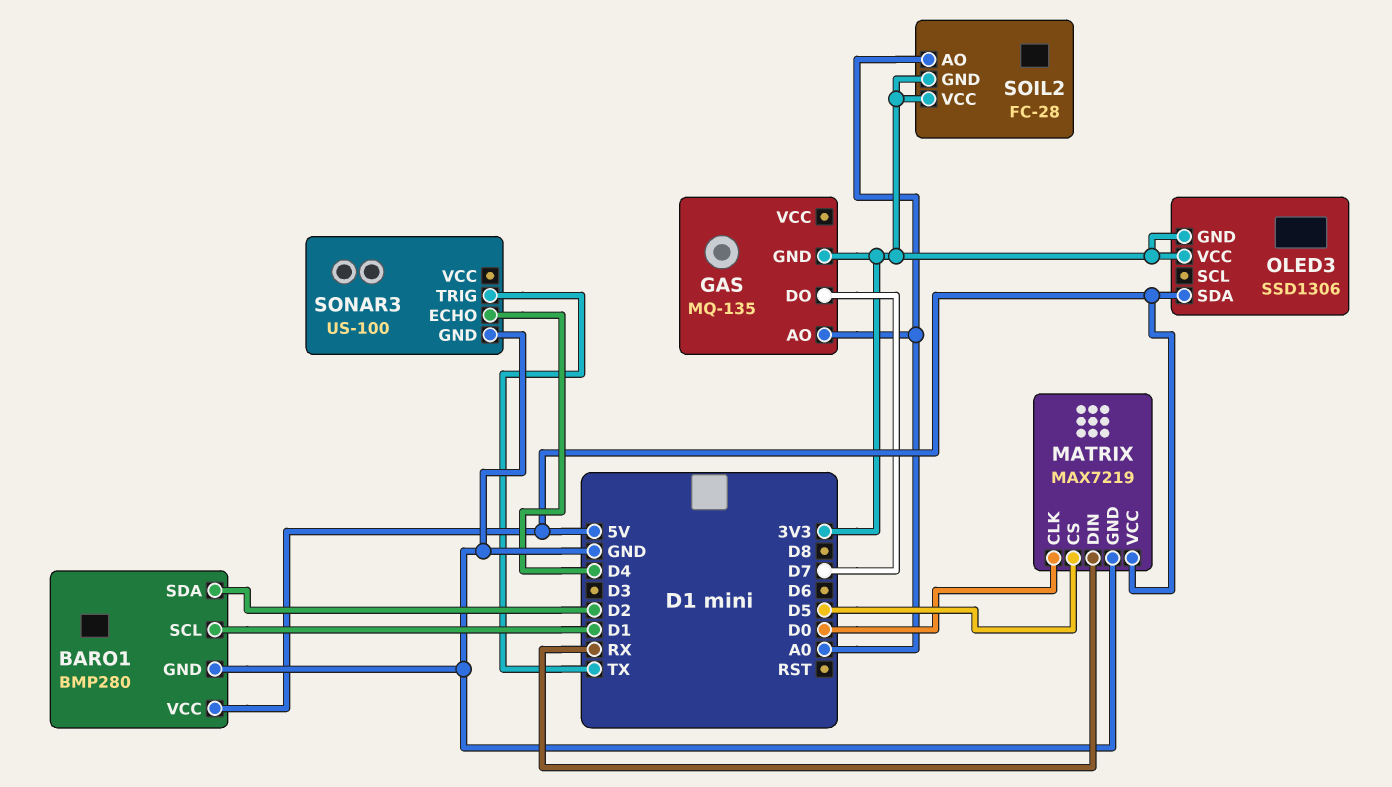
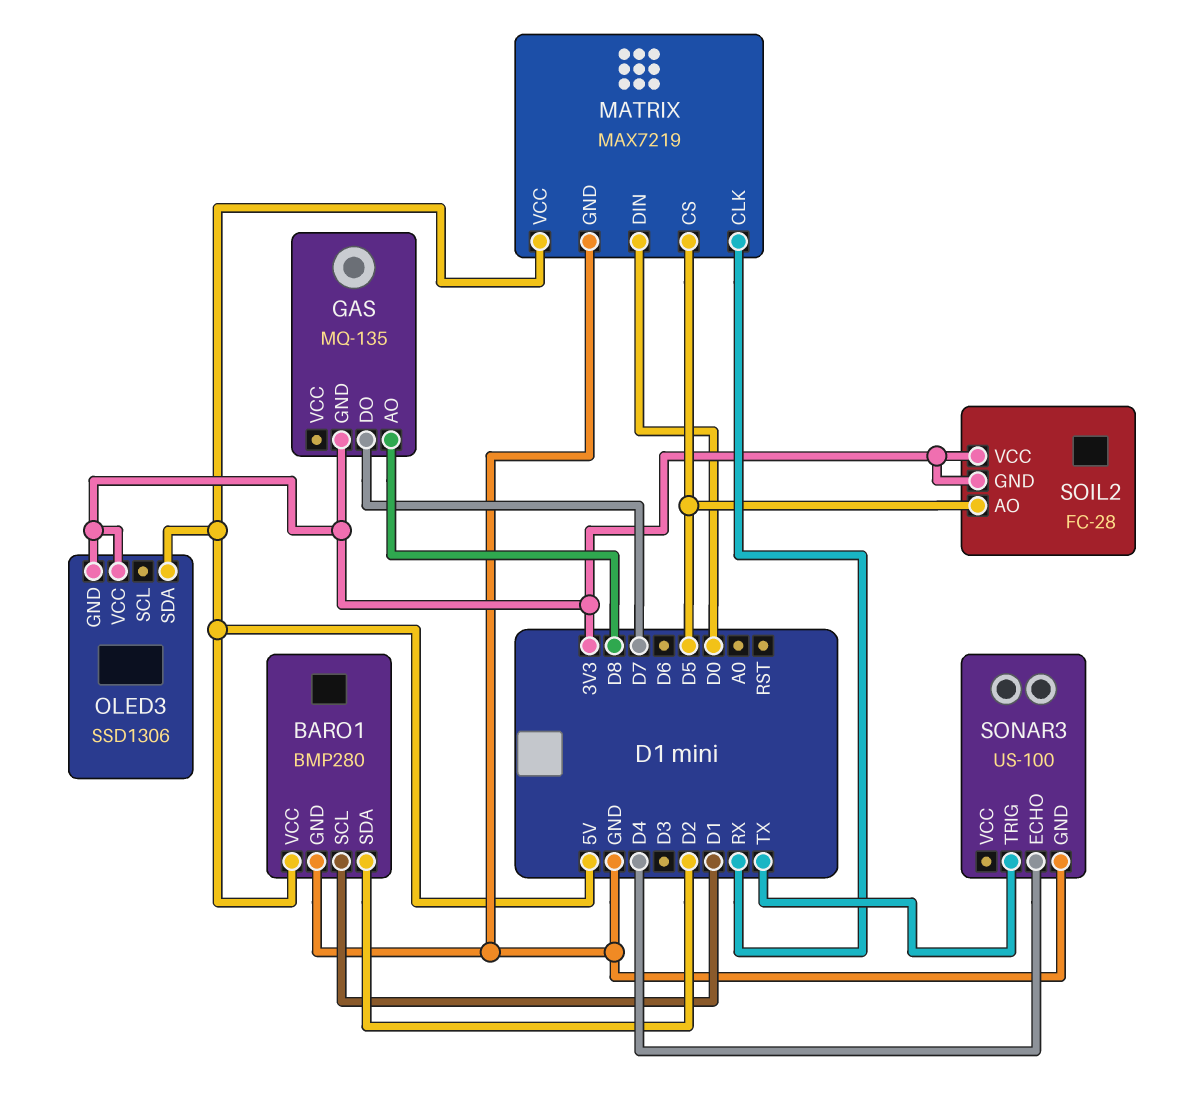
GAS pin AO: A0 -> D8
MATRIX pin CLK: D0 -> RX
MATRIX pin DIN: RX -> D0
SOIL2 pin AO: A0 -> D5

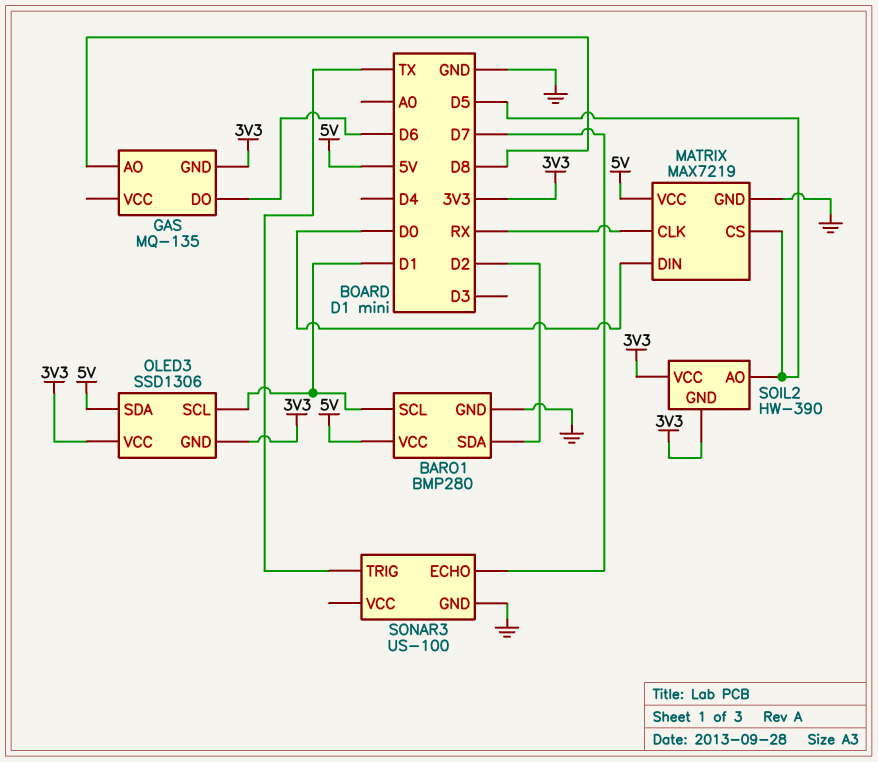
GAS pin DO: D7 -> D6
OLED3 pin SCL: none -> D1
SOIL2: FC-28 -> HW-390
SONAR3 pin ECHO: D4 -> D7

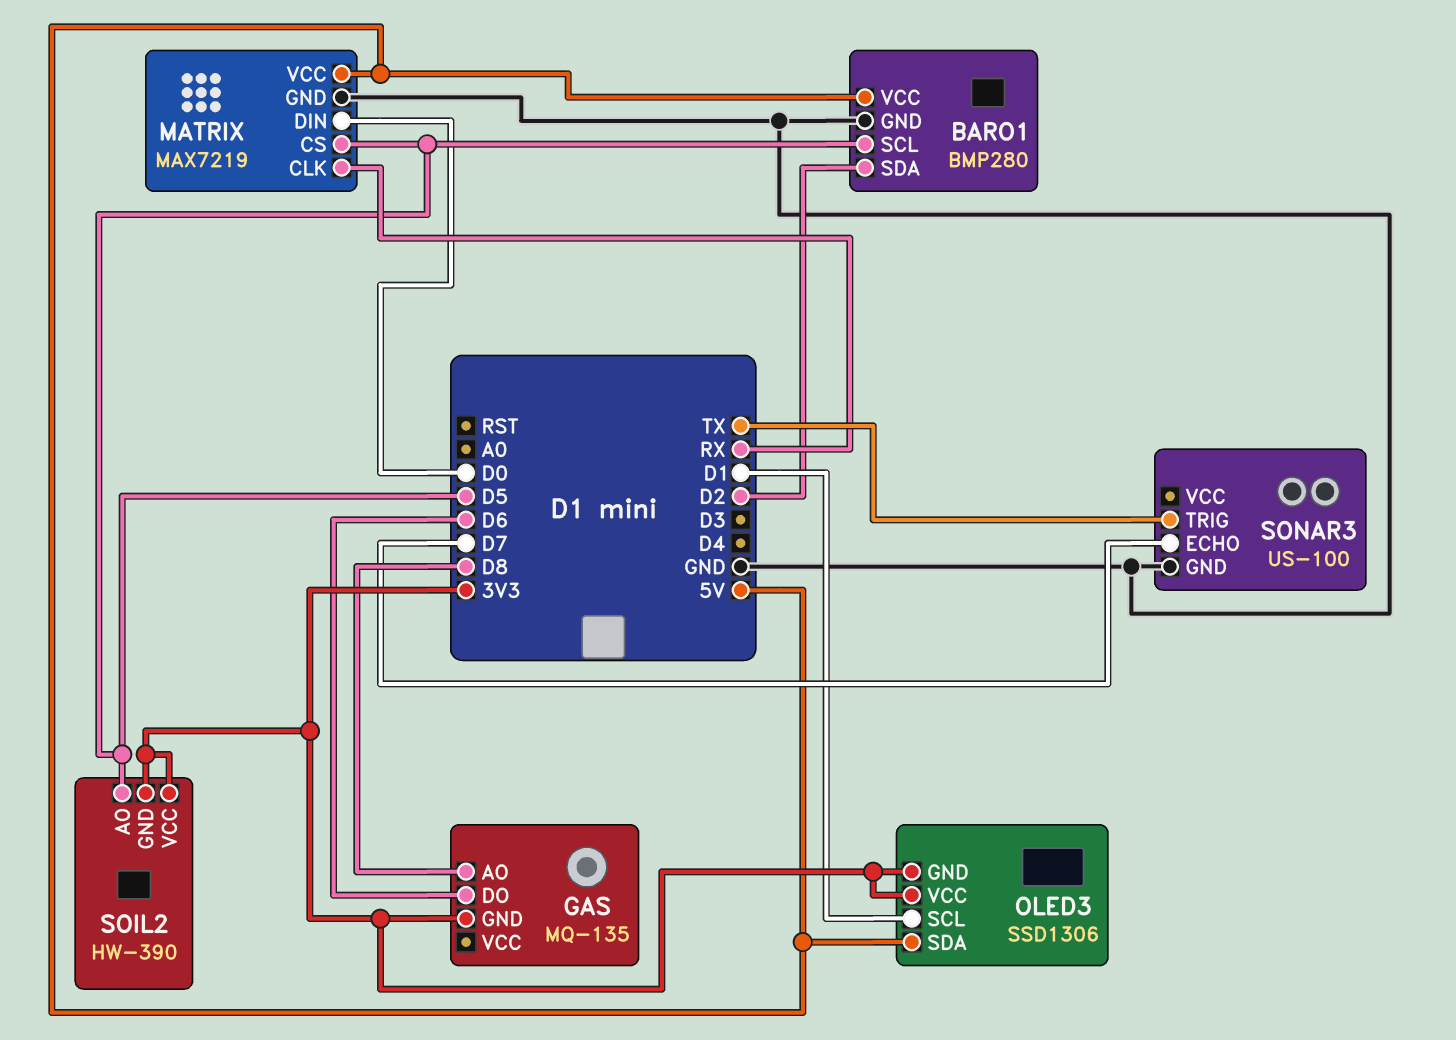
BARO1 pin SCL: D1 -> D5

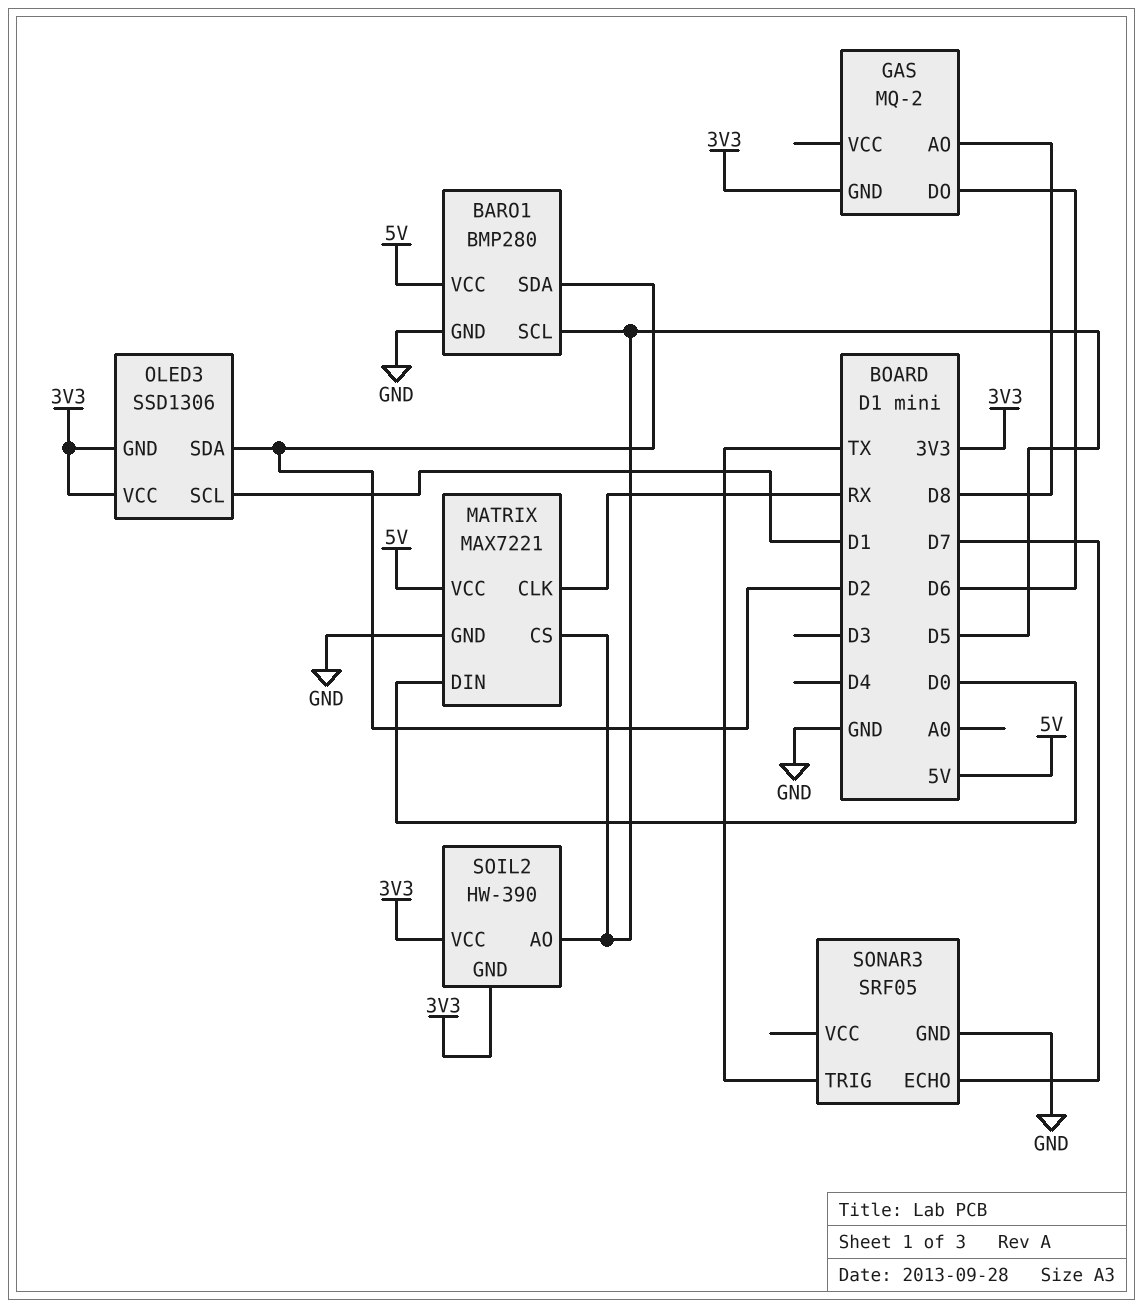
GAS: MQ-135 -> MQ-2
MATRIX: MAX7219 -> MAX7221
OLED3 pin SDA: 5V -> D2
SONAR3: US-100 -> SRF05

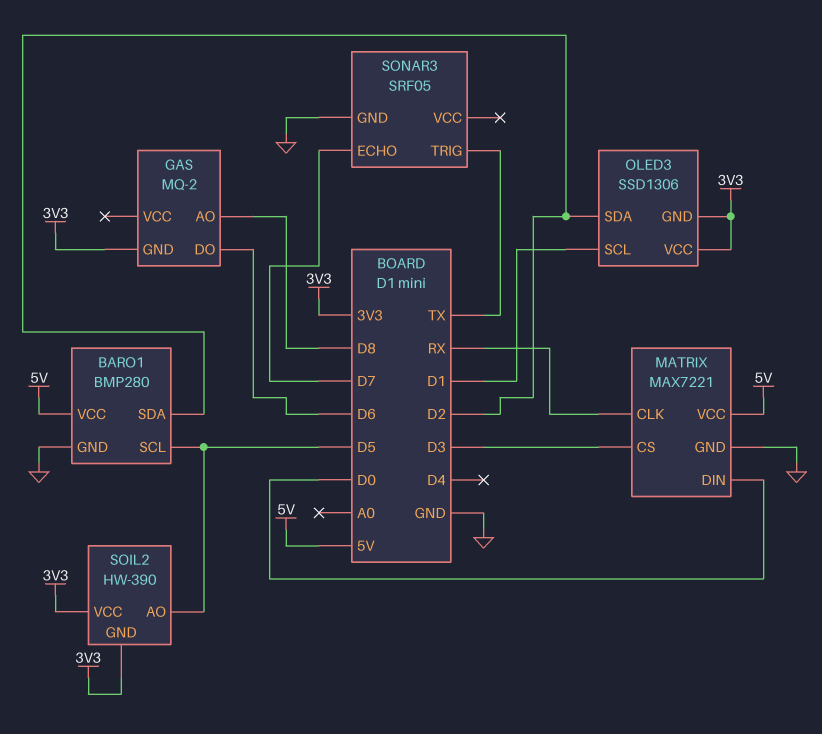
MATRIX pin CS: D5 -> D3

